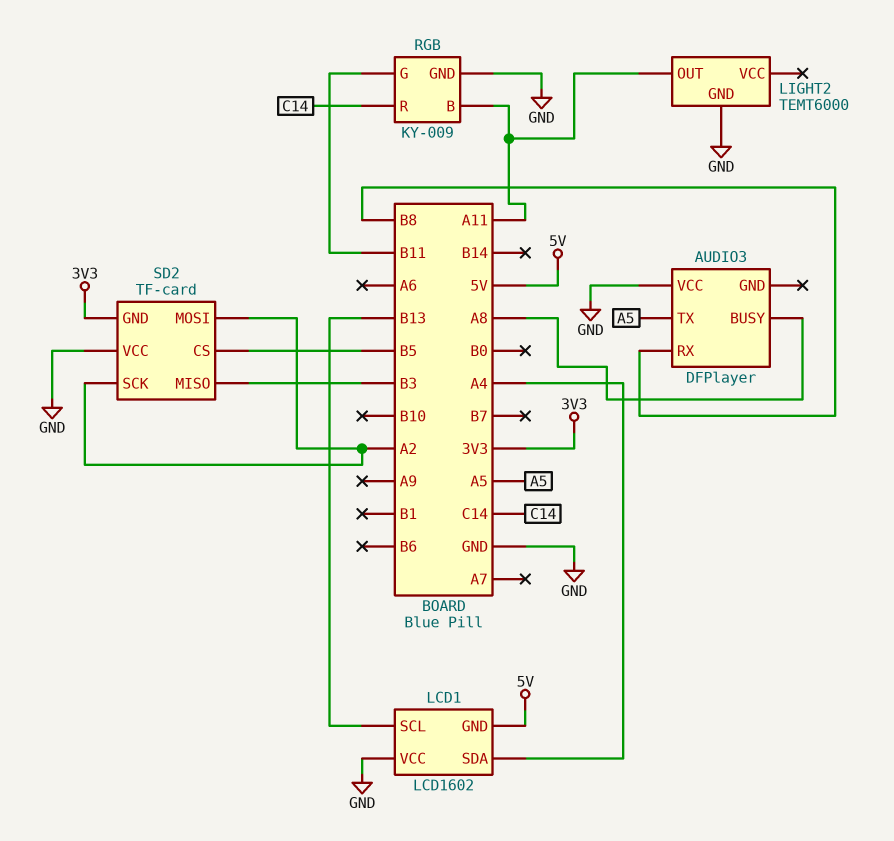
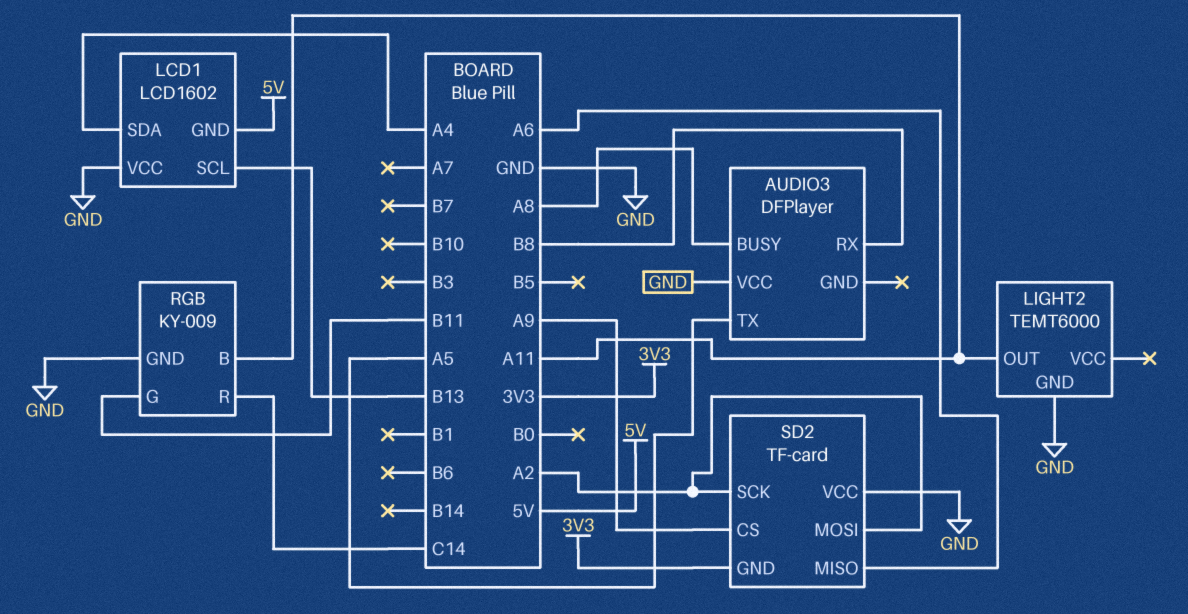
SD2 pin CS: B5 -> A9
SD2 pin MISO: B3 -> A6

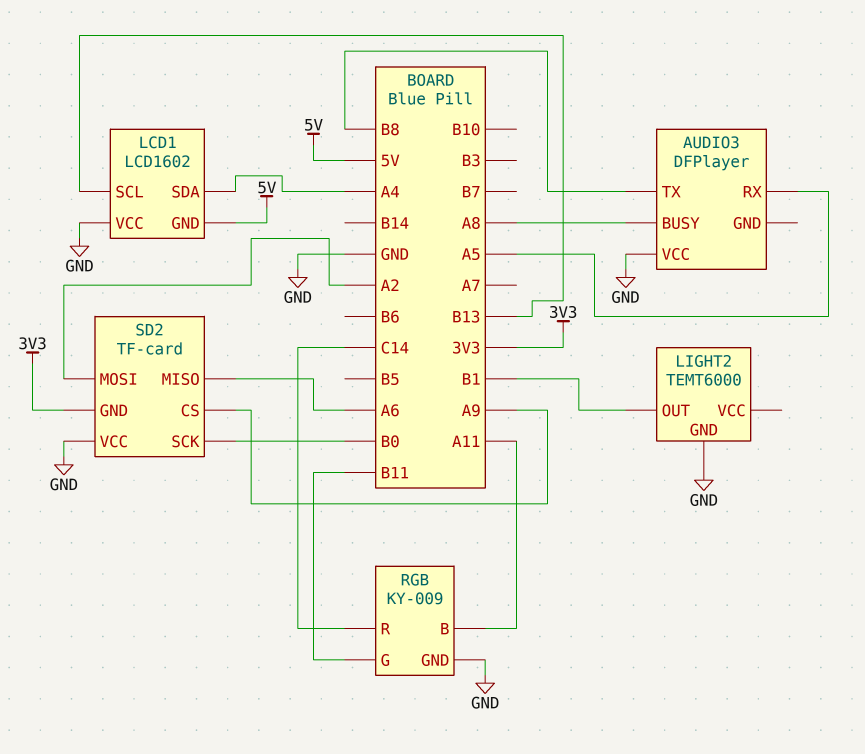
AUDIO3 pin RX: B8 -> A5
AUDIO3 pin TX: A5 -> B8
LIGHT2 pin OUT: A11 -> B1
SD2 pin SCK: A2 -> B0

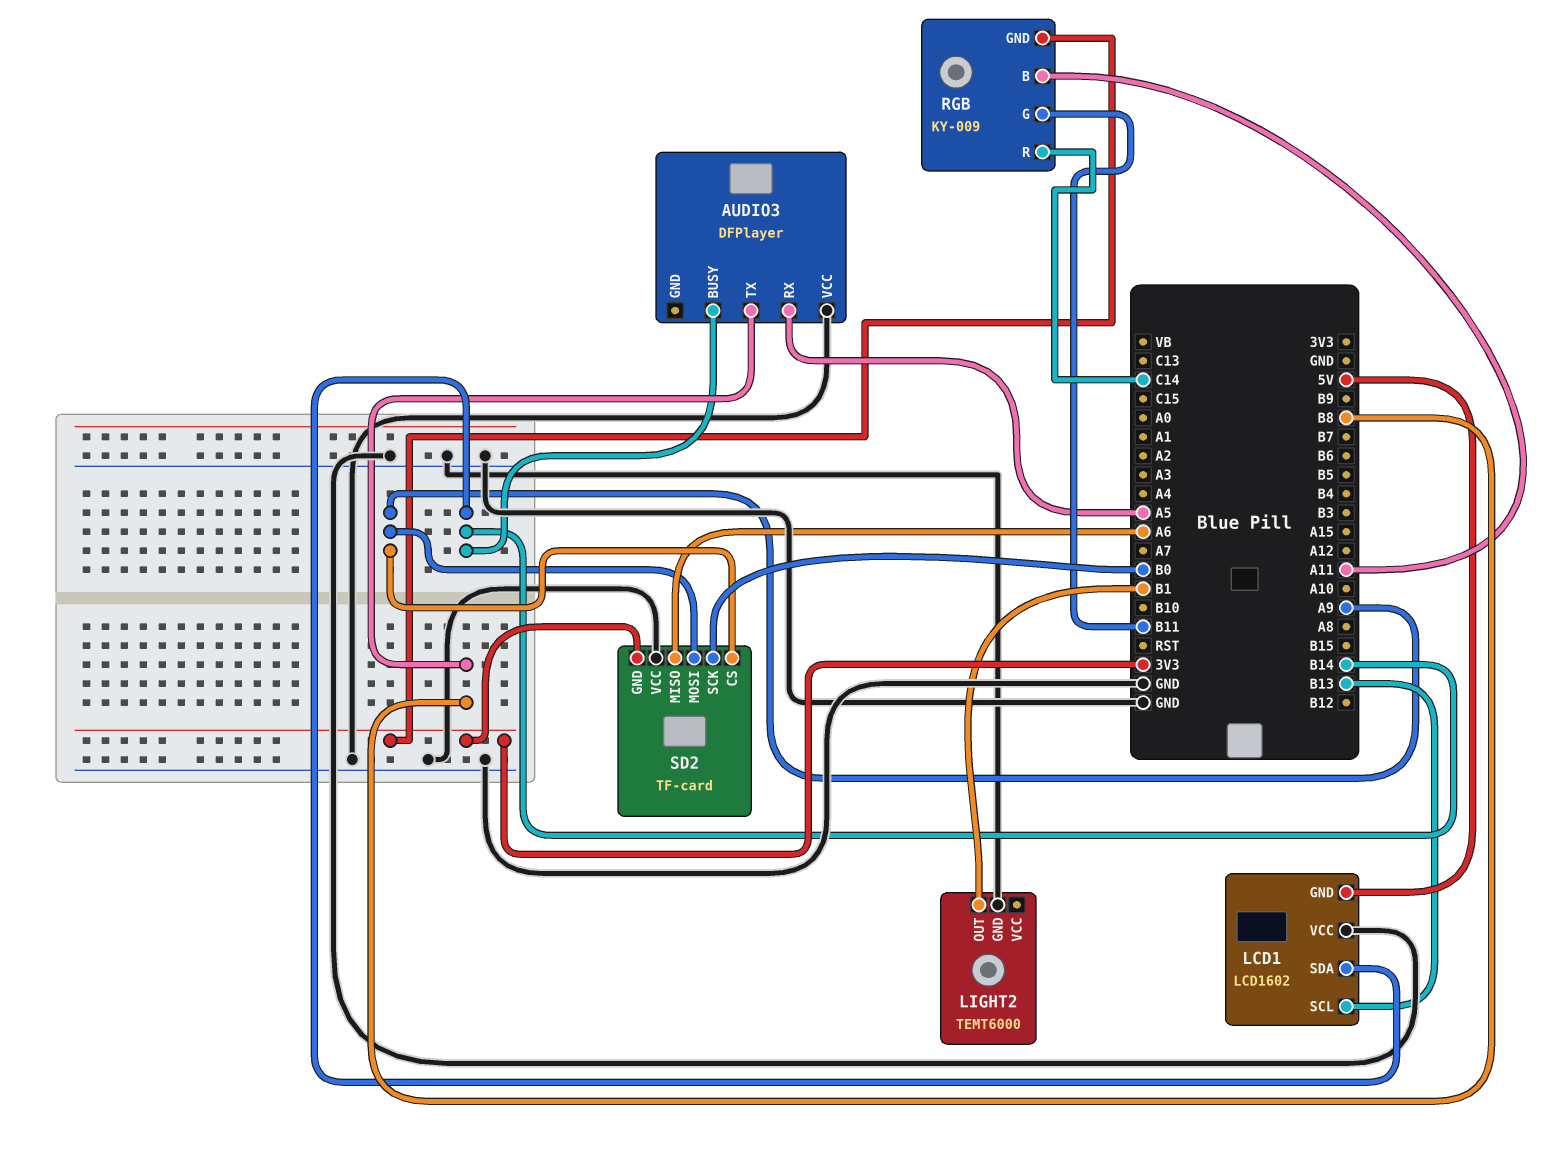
AUDIO3 pin BUSY: A8 -> B14
LCD1 pin SDA: A4 -> B14
RGB pin GND: GND -> 3V3
SD2 pin MOSI: A2 -> A9

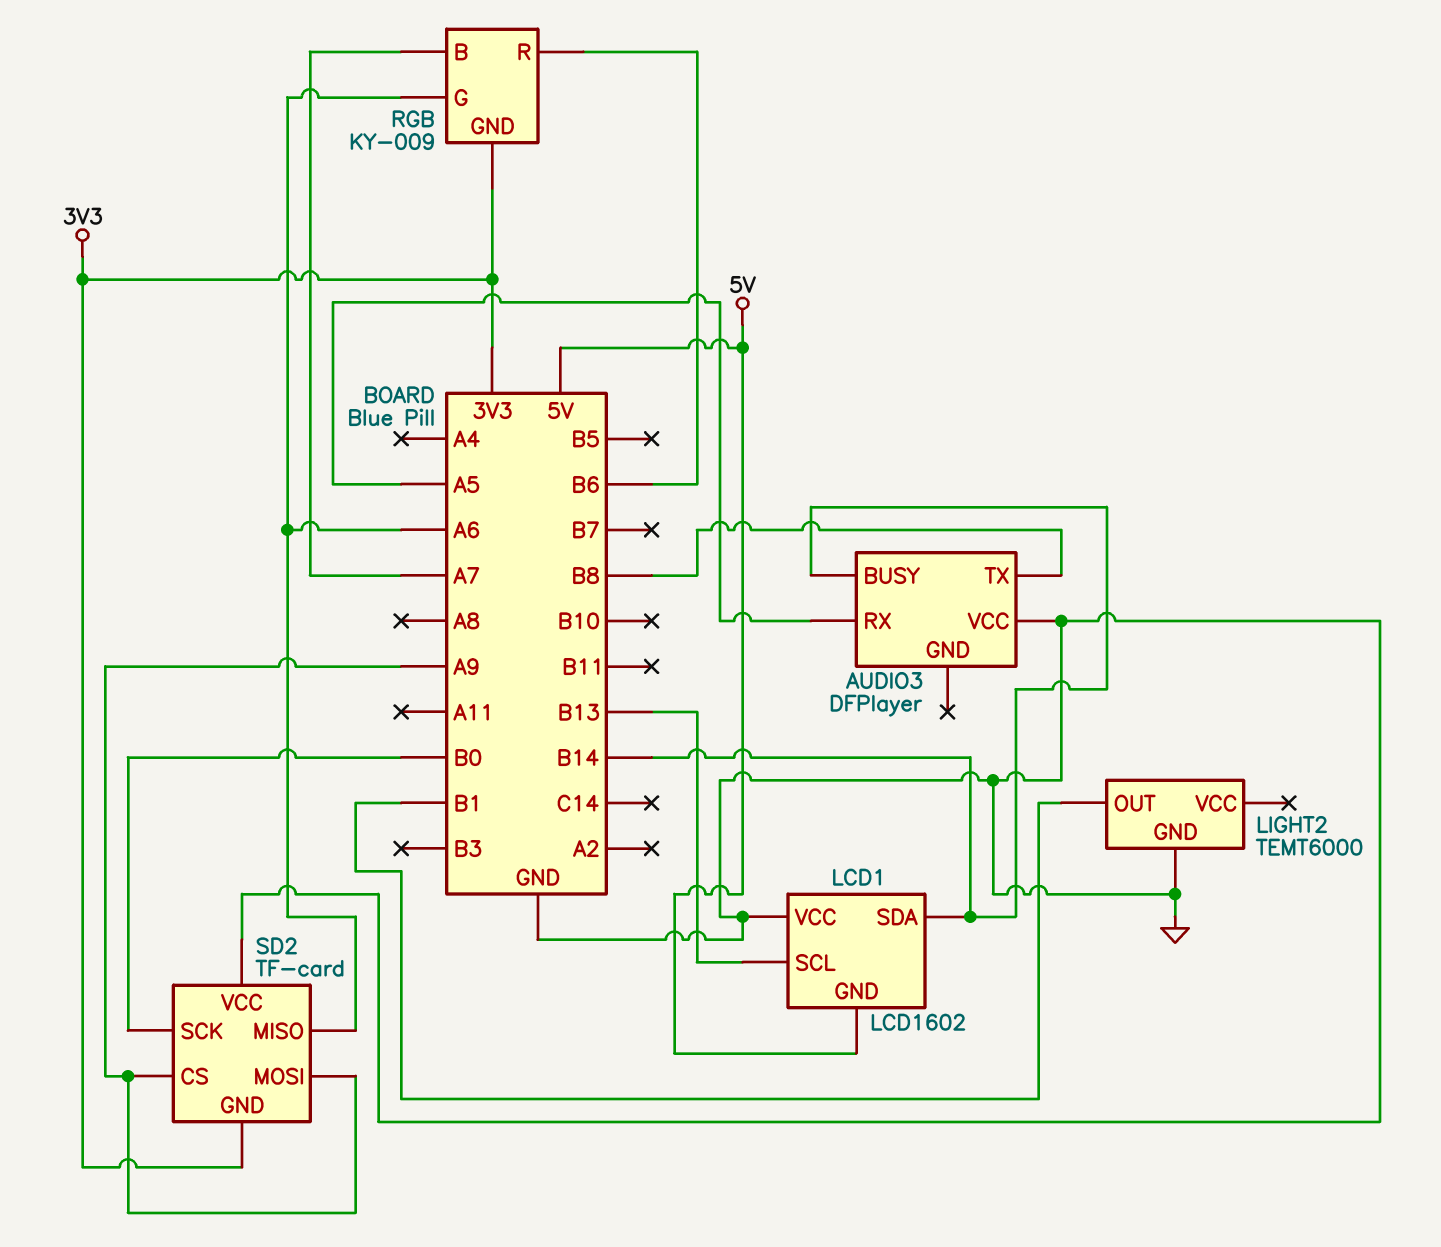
RGB pin B: A11 -> A7
RGB pin G: B11 -> A6
RGB pin R: C14 -> B6

